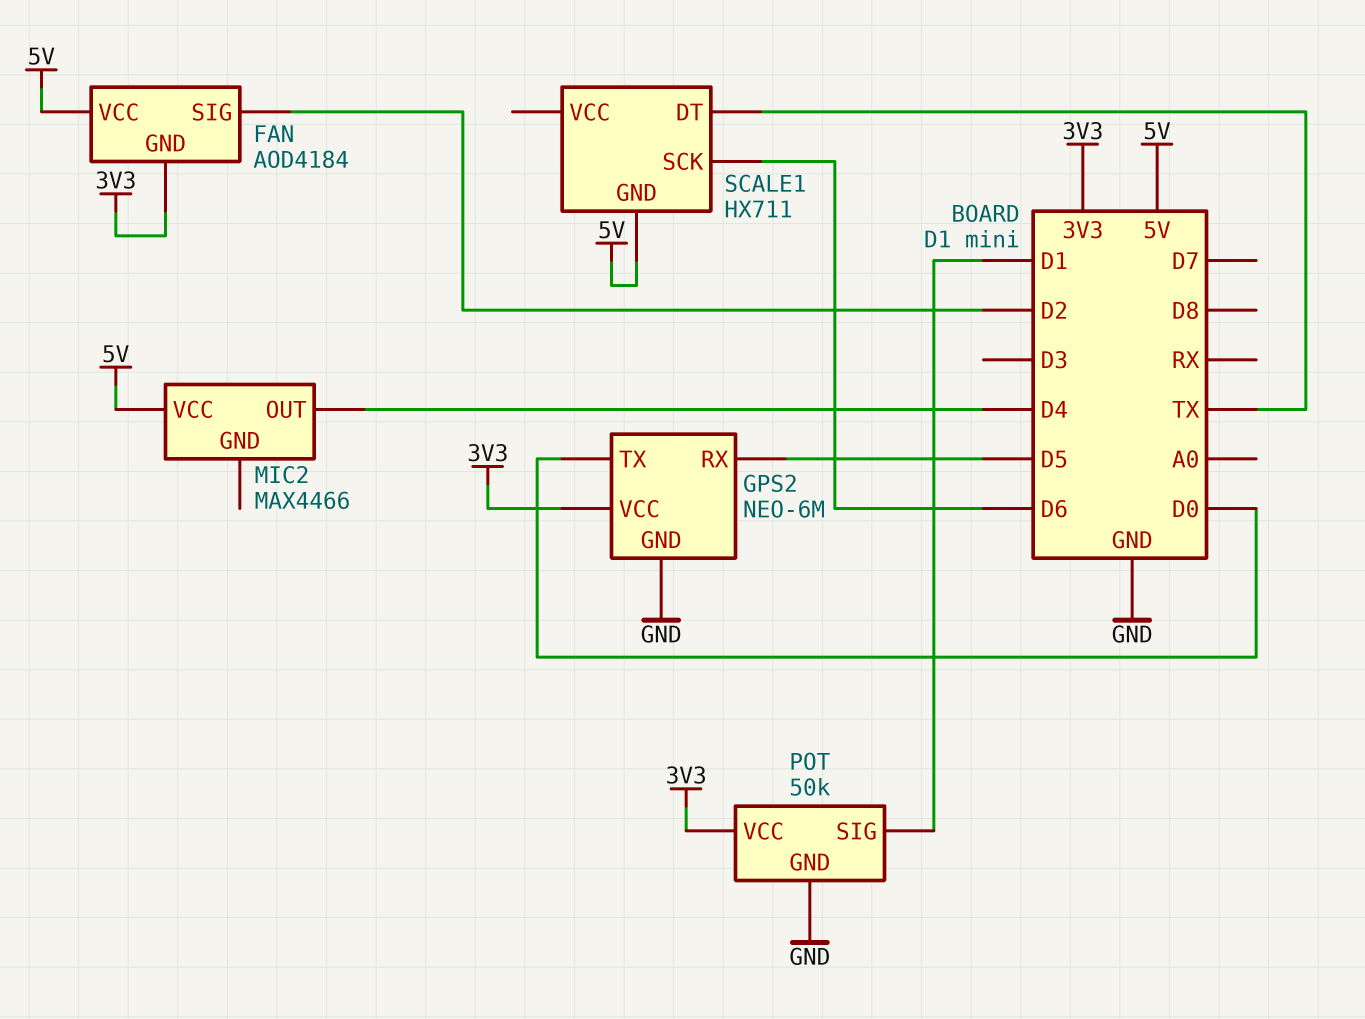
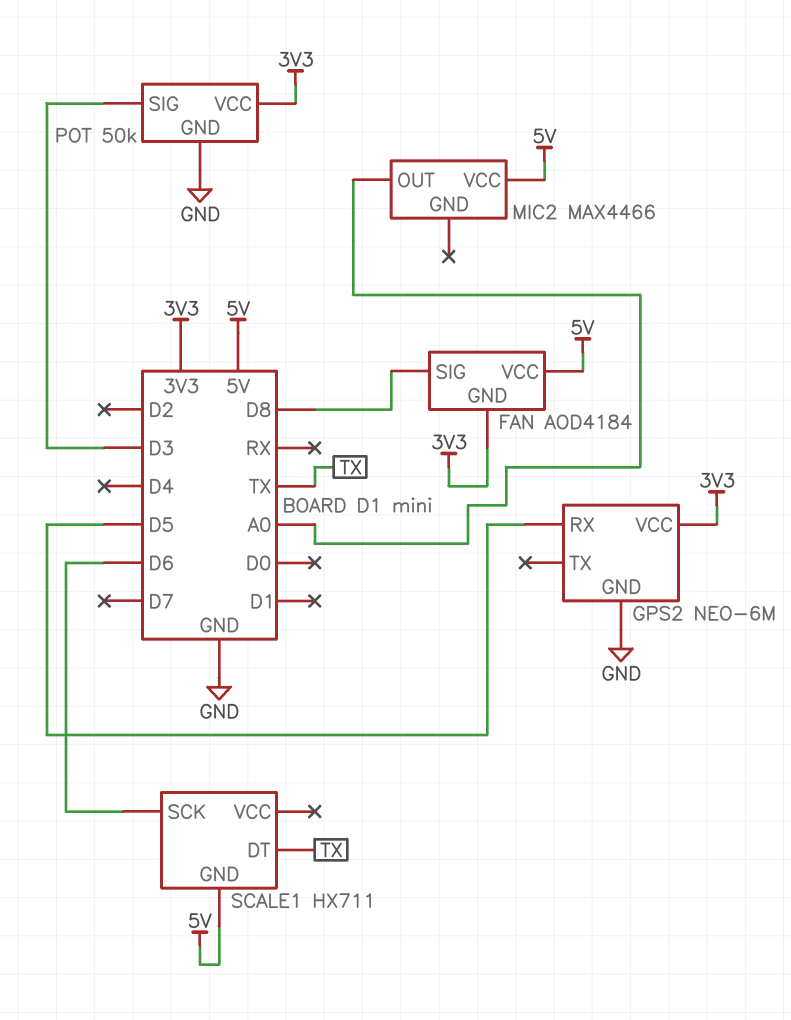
FAN pin SIG: D2 -> D8
GPS2 pin TX: D0 -> none
MIC2 pin OUT: D4 -> A0
POT pin SIG: D1 -> D3

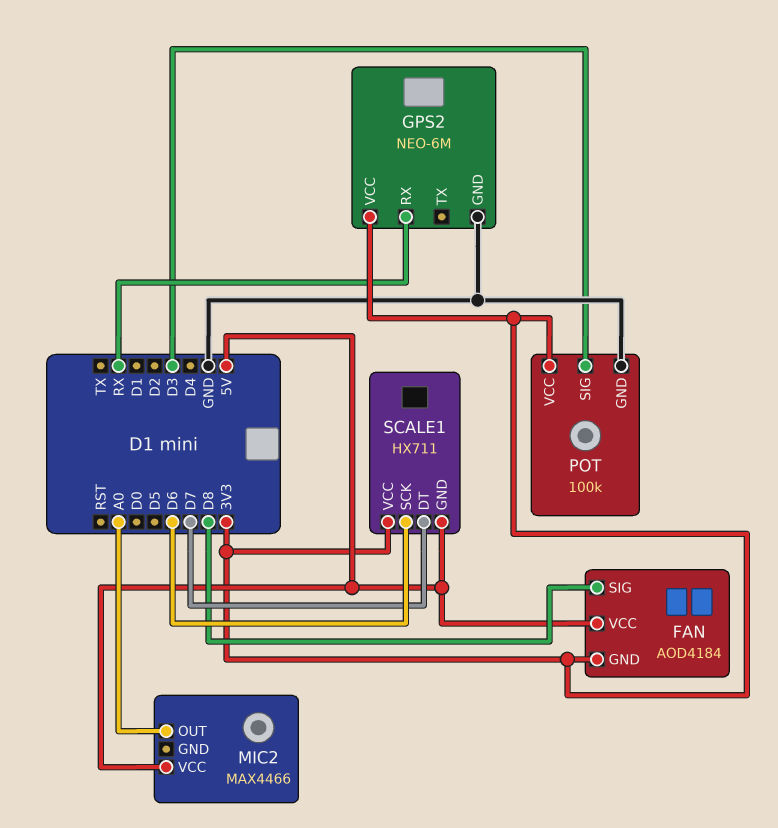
GPS2 pin RX: D5 -> RX
POT: 50k -> 100k
SCALE1 pin DT: TX -> D7
SCALE1 pin VCC: none -> 3V3

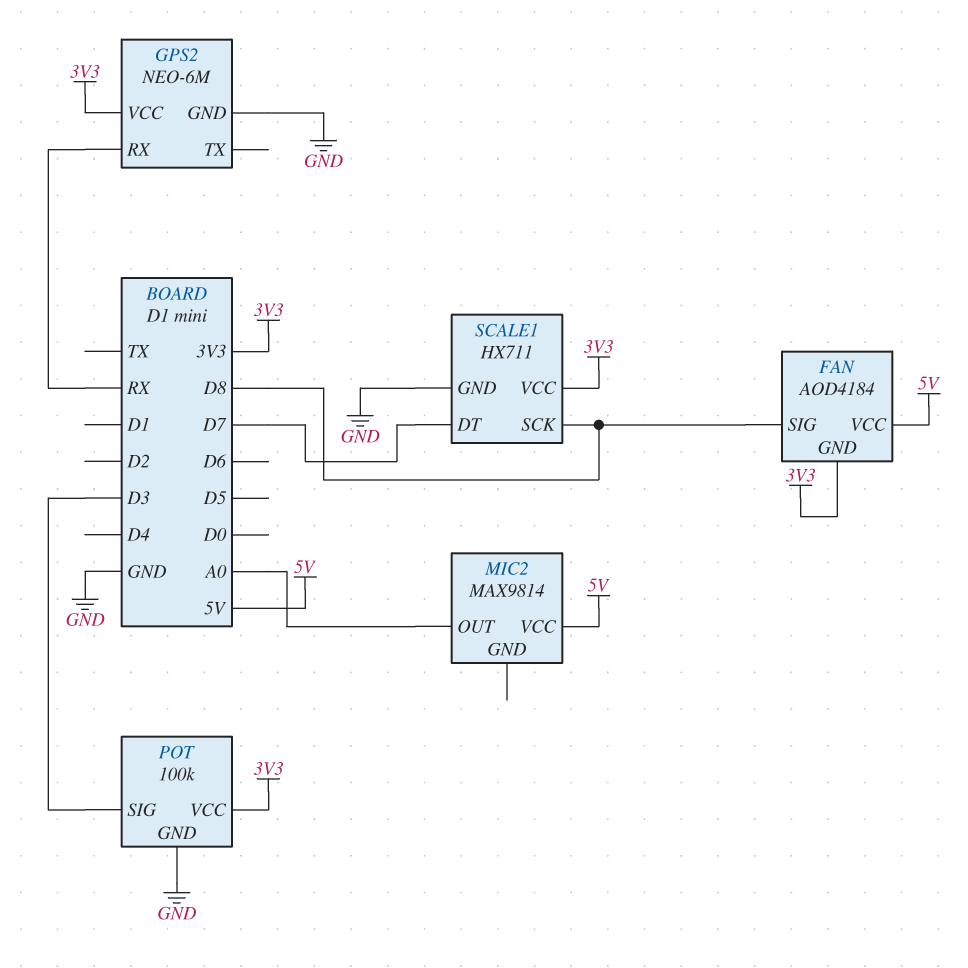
MIC2: MAX4466 -> MAX9814
SCALE1 pin GND: 5V -> GND
SCALE1 pin SCK: D6 -> D8

